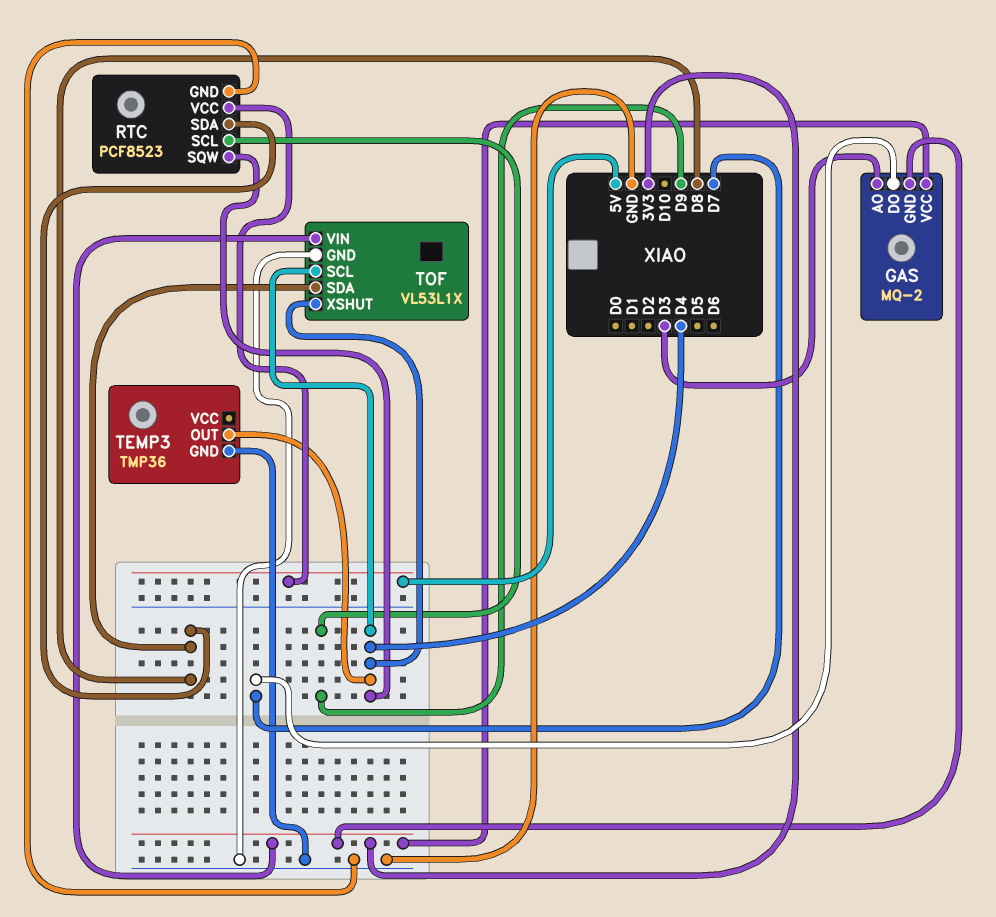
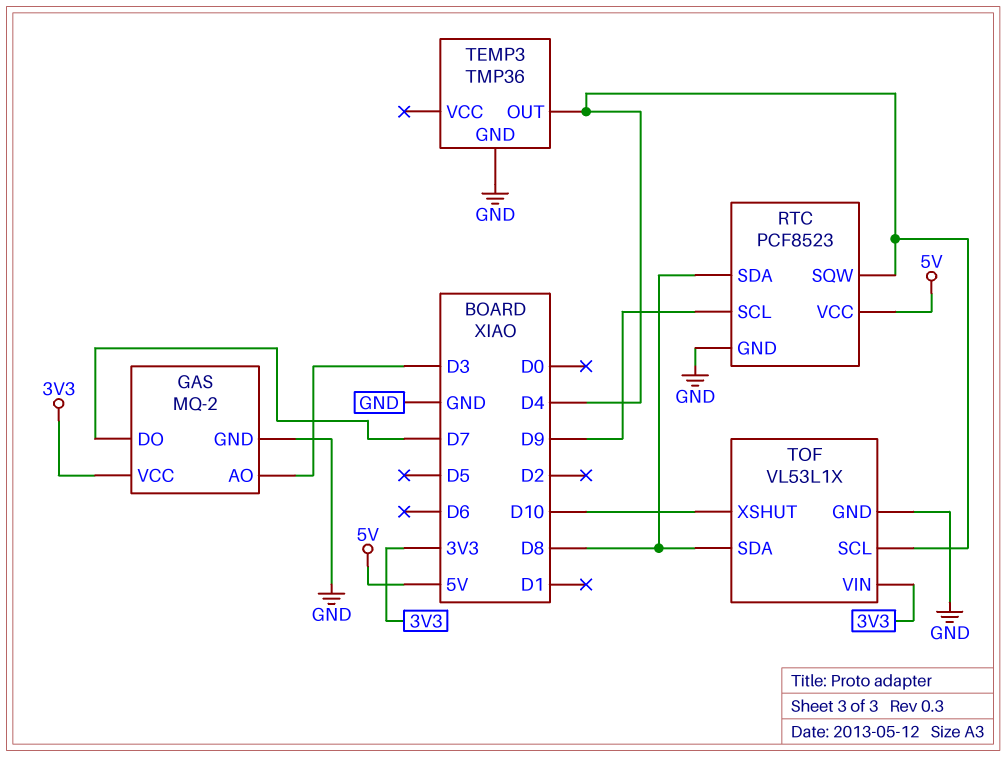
GAS pin GND: 3V3 -> GND
TOF pin XSHUT: D4 -> D10

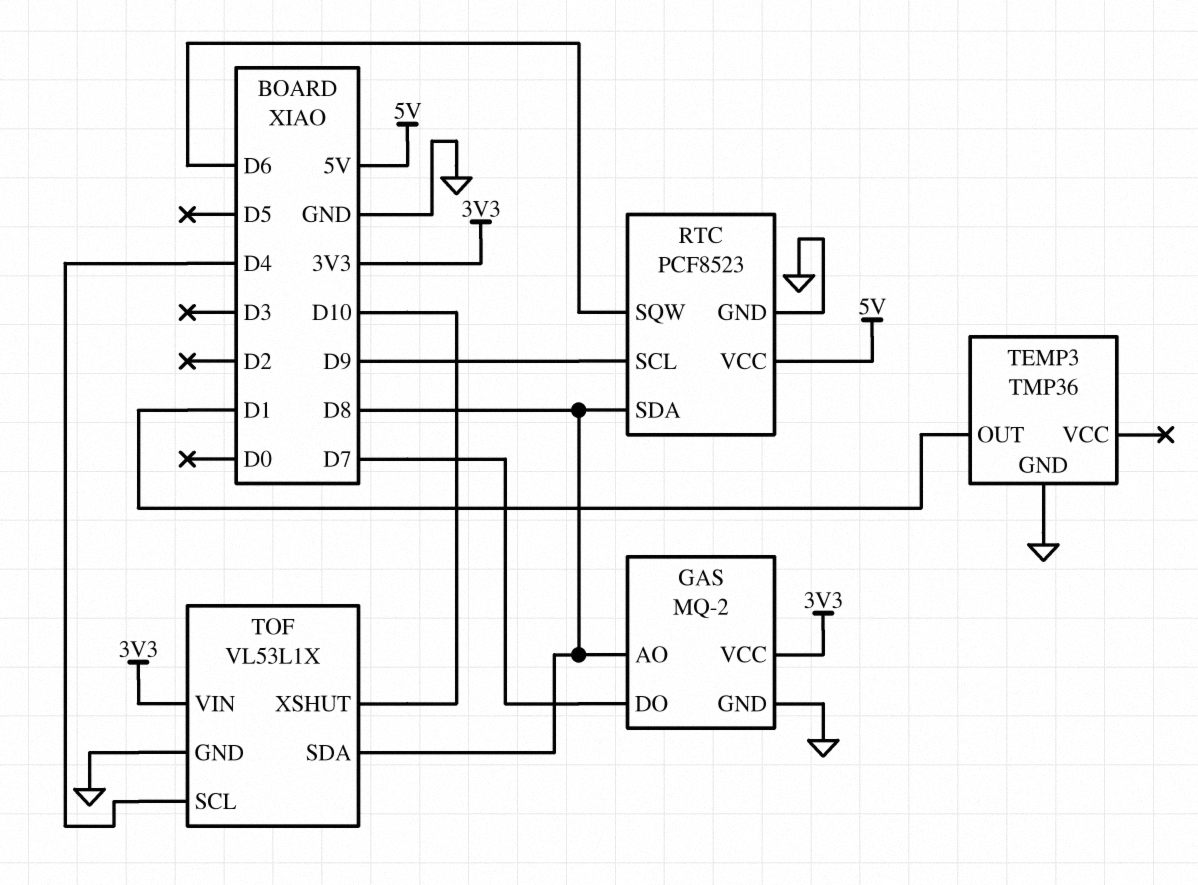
GAS pin AO: D3 -> D8
RTC pin SQW: D4 -> D6
TEMP3 pin OUT: D4 -> D1

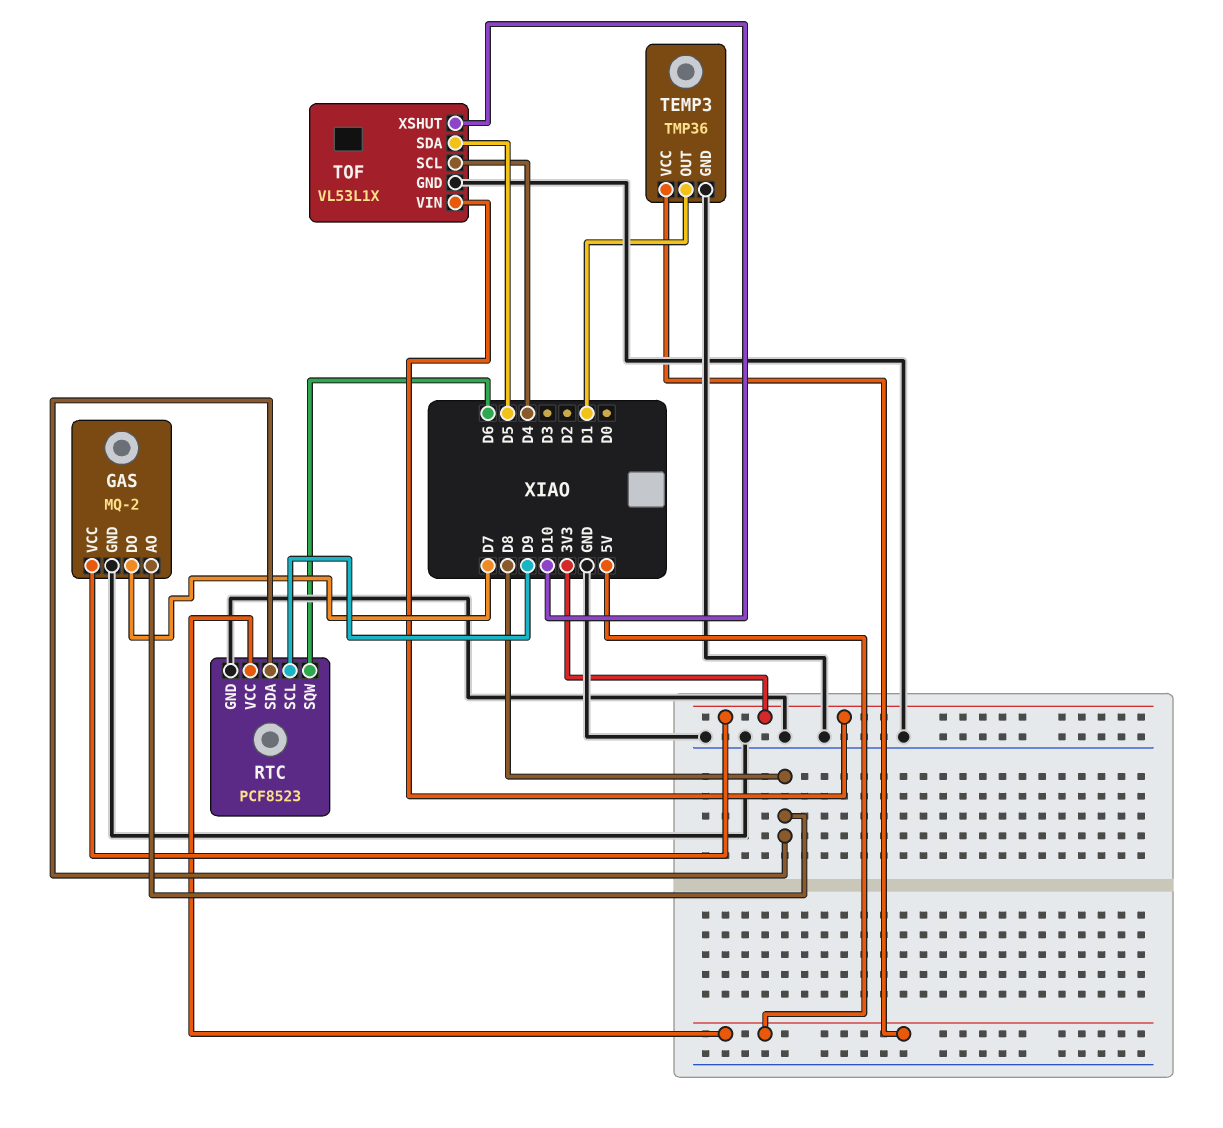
TEMP3 pin VCC: none -> 5V
TOF pin SDA: D8 -> D5

